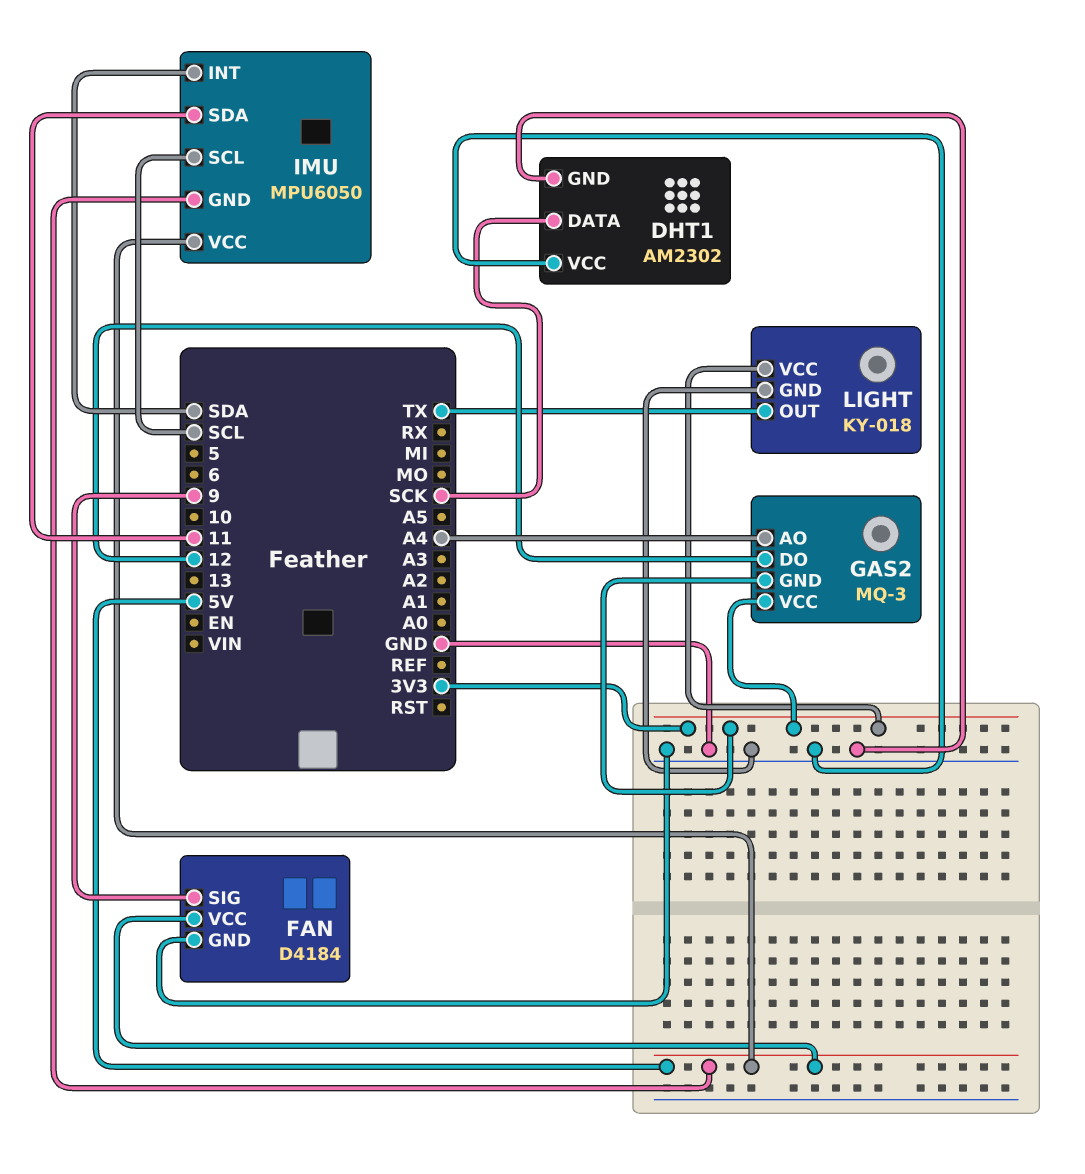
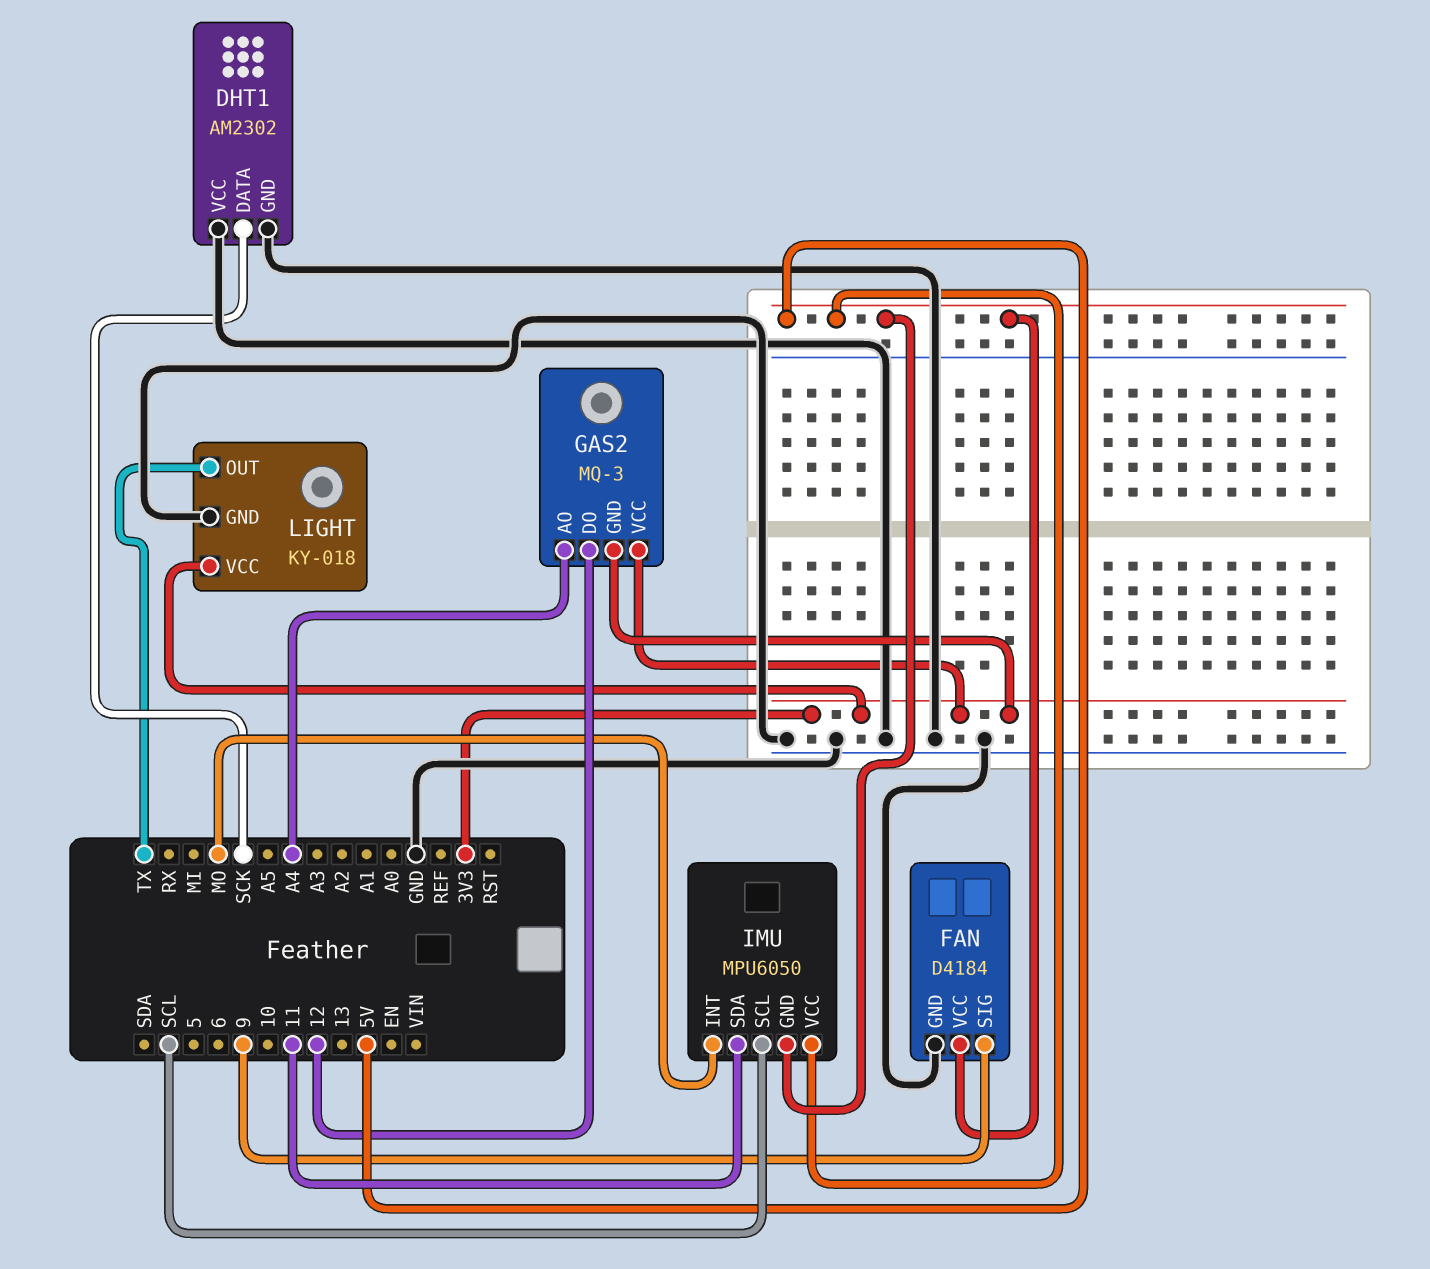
IMU pin INT: SDA -> MO

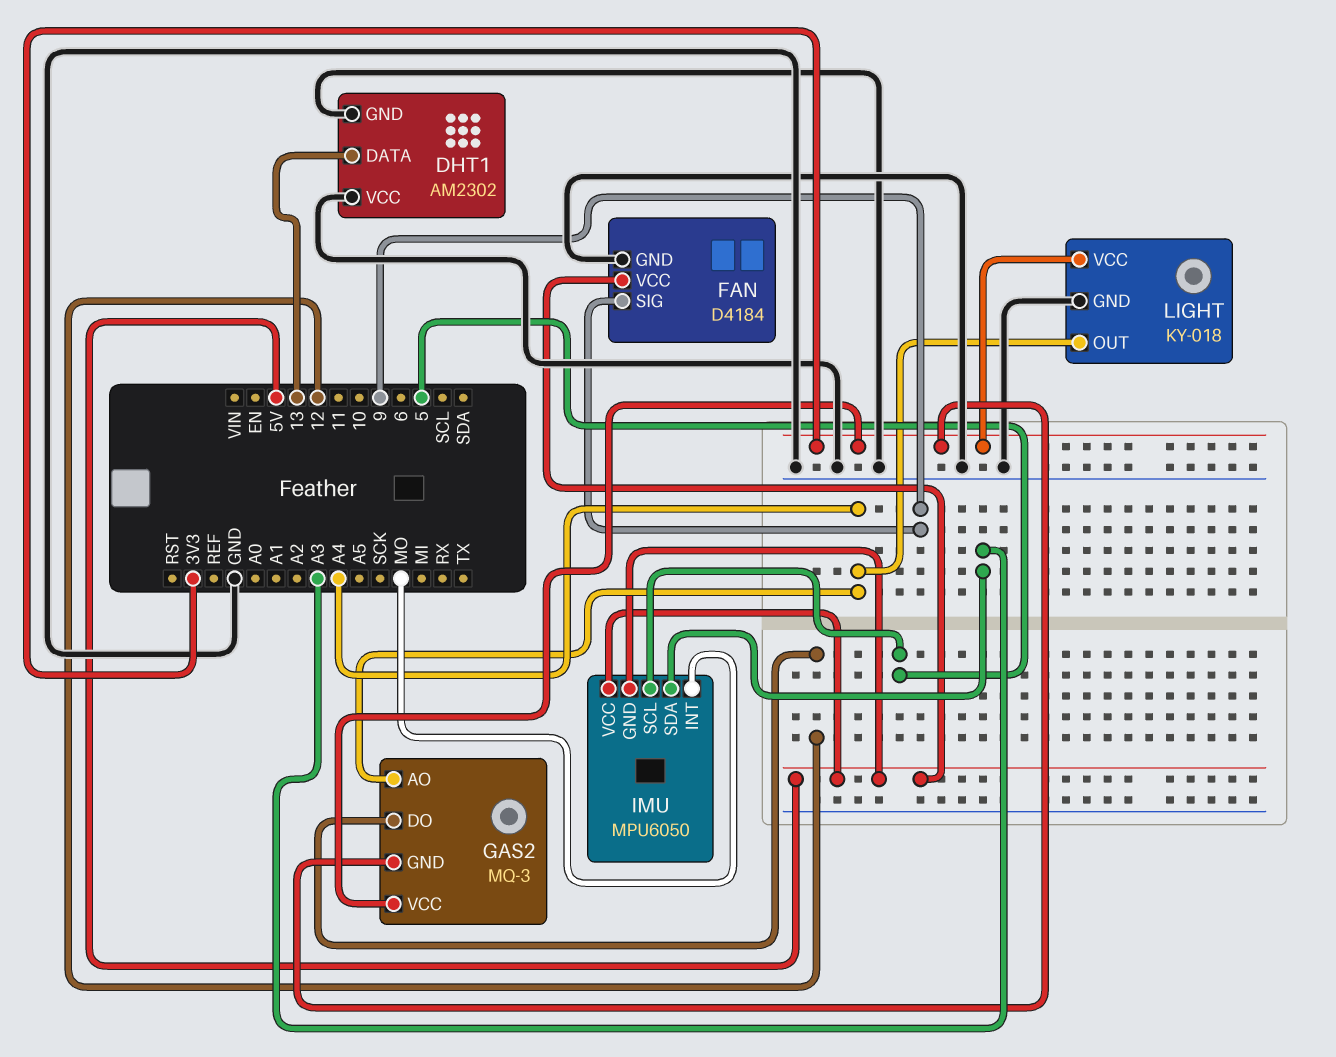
DHT1 pin DATA: SCK -> 13
IMU pin SCL: SCL -> 5
IMU pin SDA: 11 -> A3
LIGHT pin OUT: TX -> A4

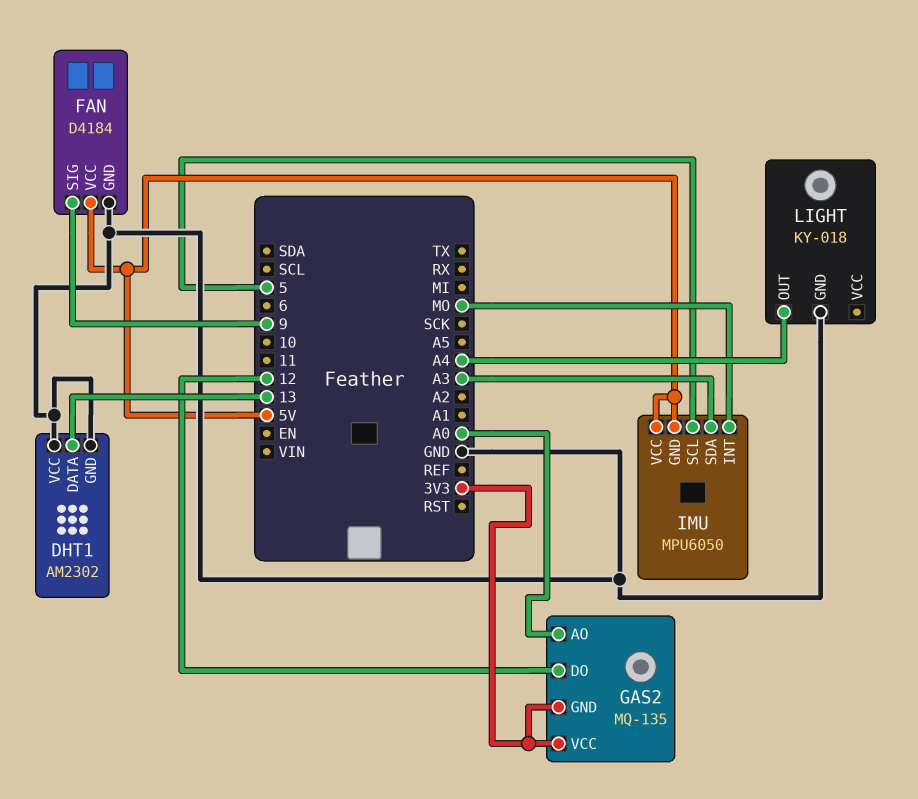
GAS2: MQ-3 -> MQ-135
GAS2 pin AO: A4 -> A0
LIGHT pin VCC: 3V3 -> none

